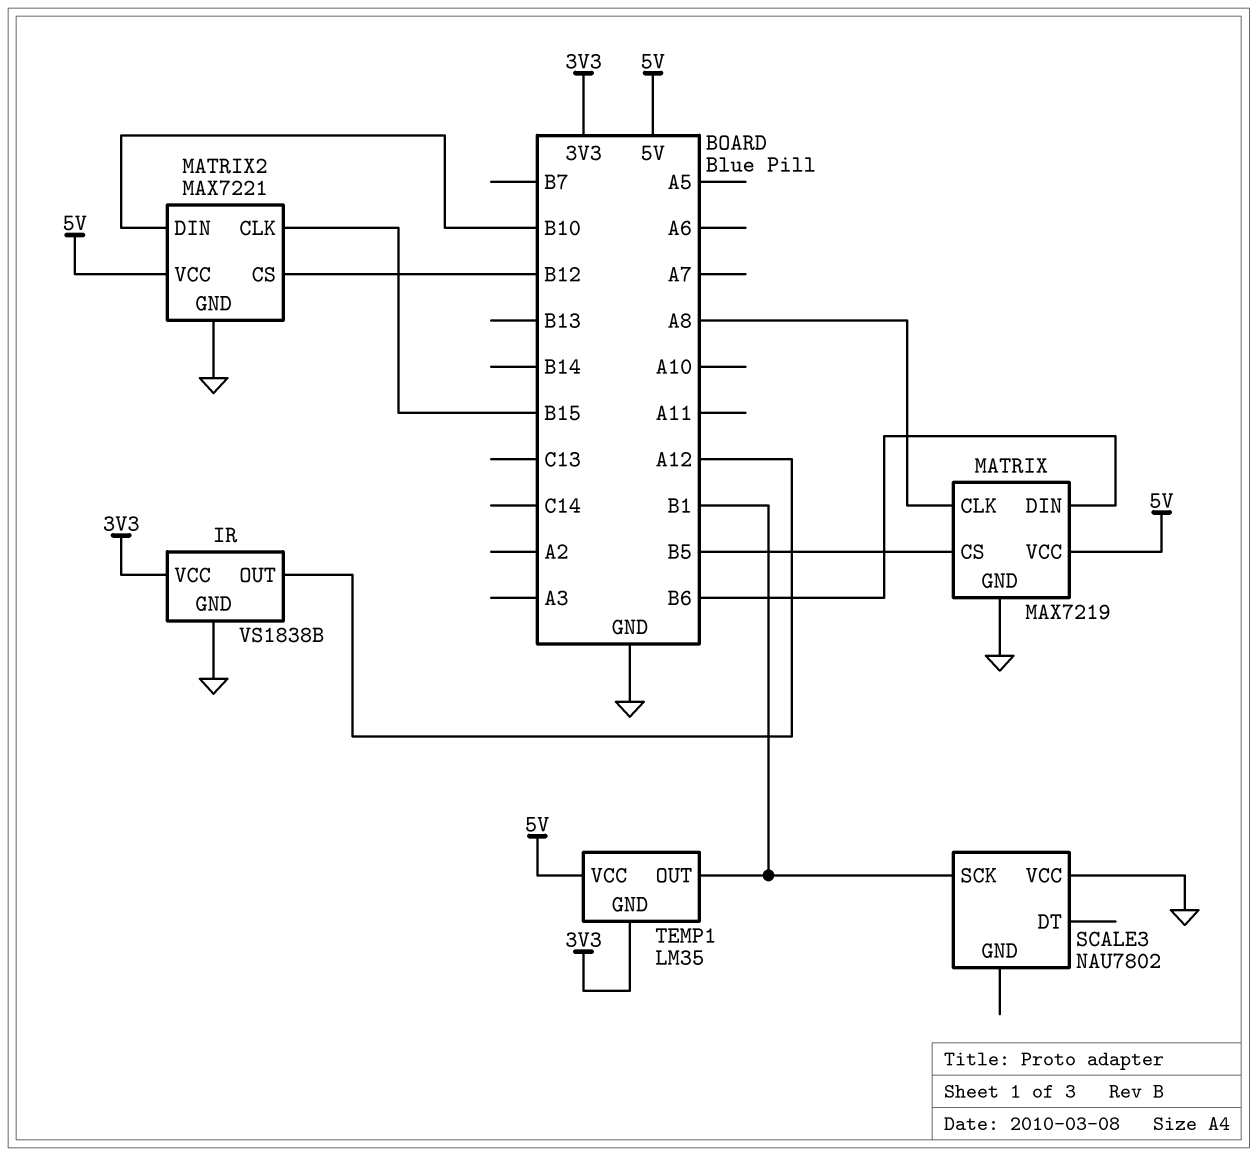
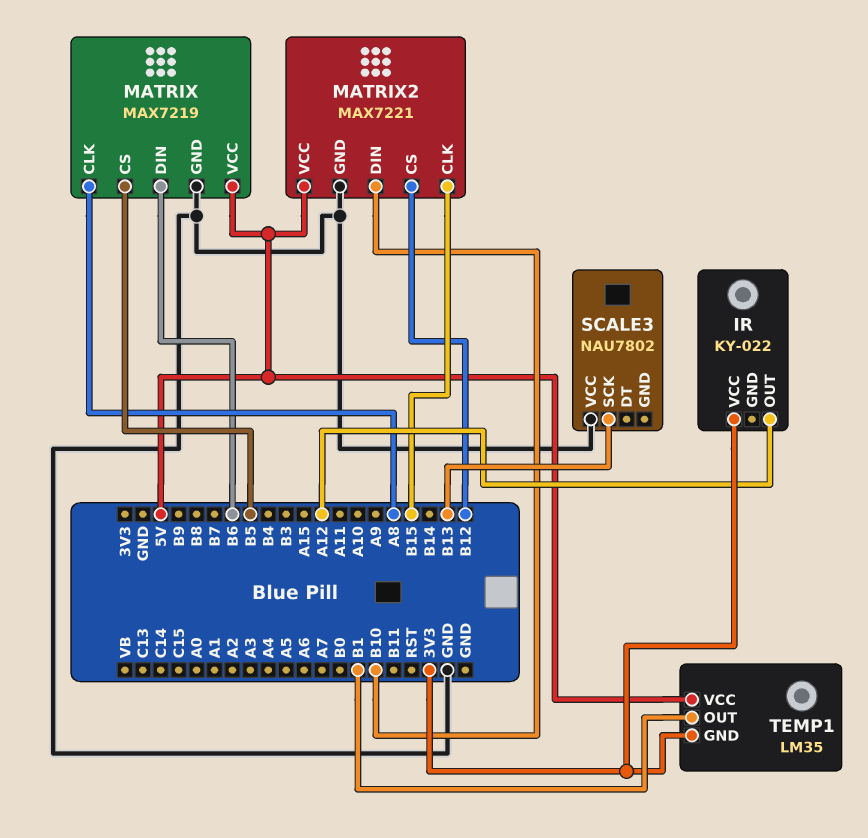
IR: VS1838B -> KY-022
IR pin GND: GND -> none
SCALE3 pin SCK: B1 -> B13

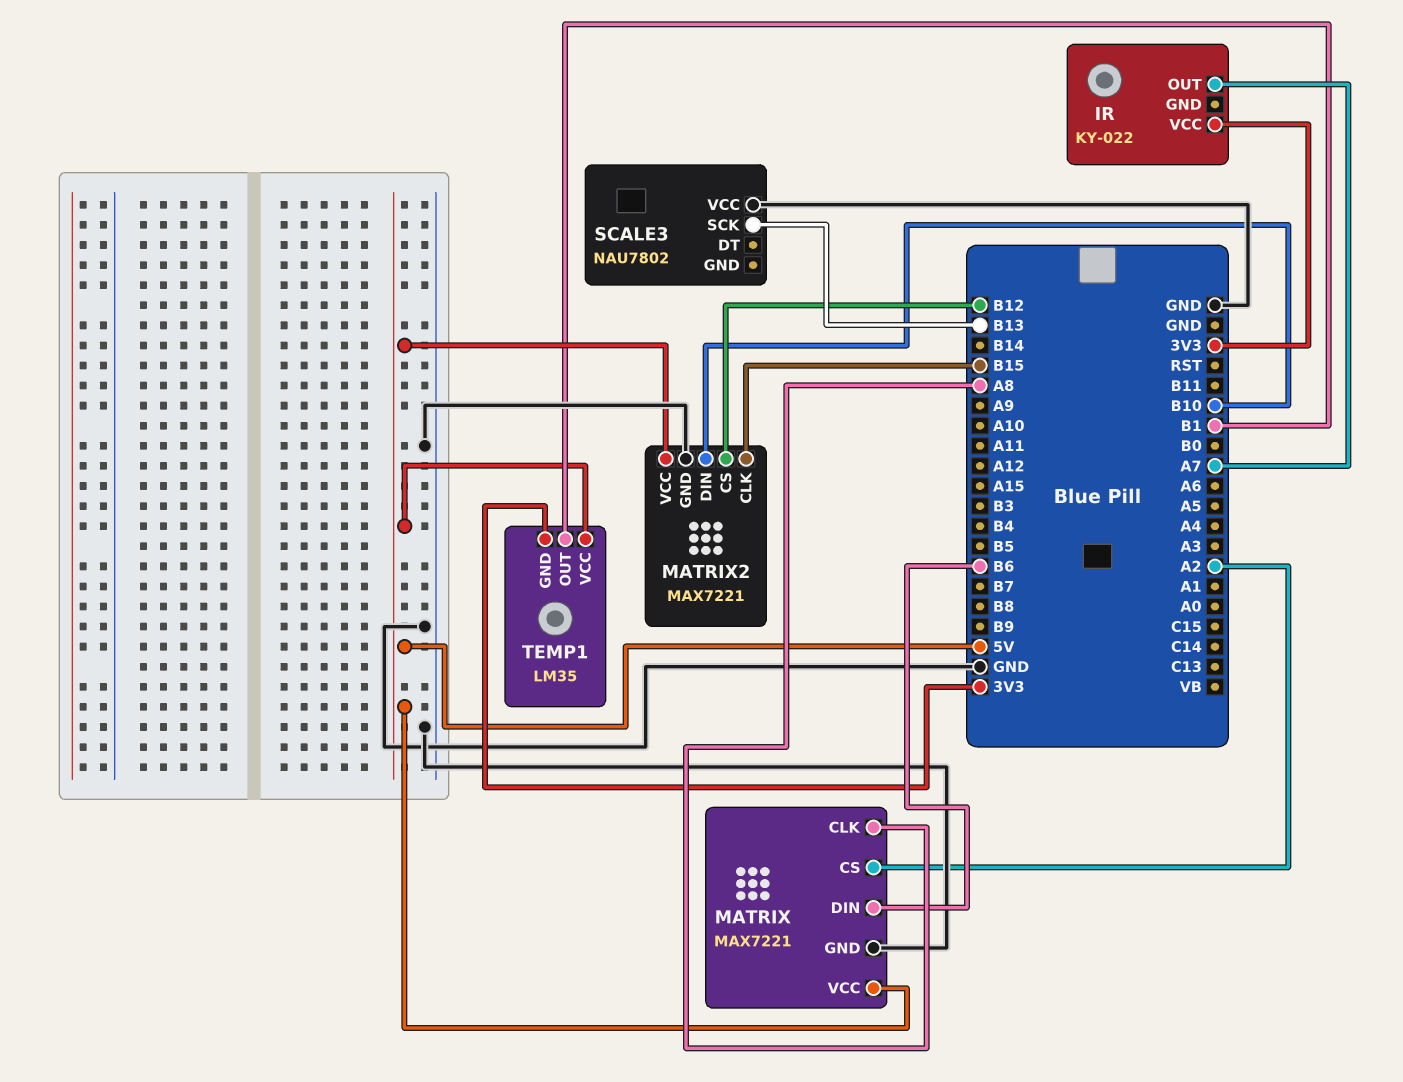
IR pin OUT: A12 -> A7
MATRIX: MAX7219 -> MAX7221
MATRIX pin CS: B5 -> A2

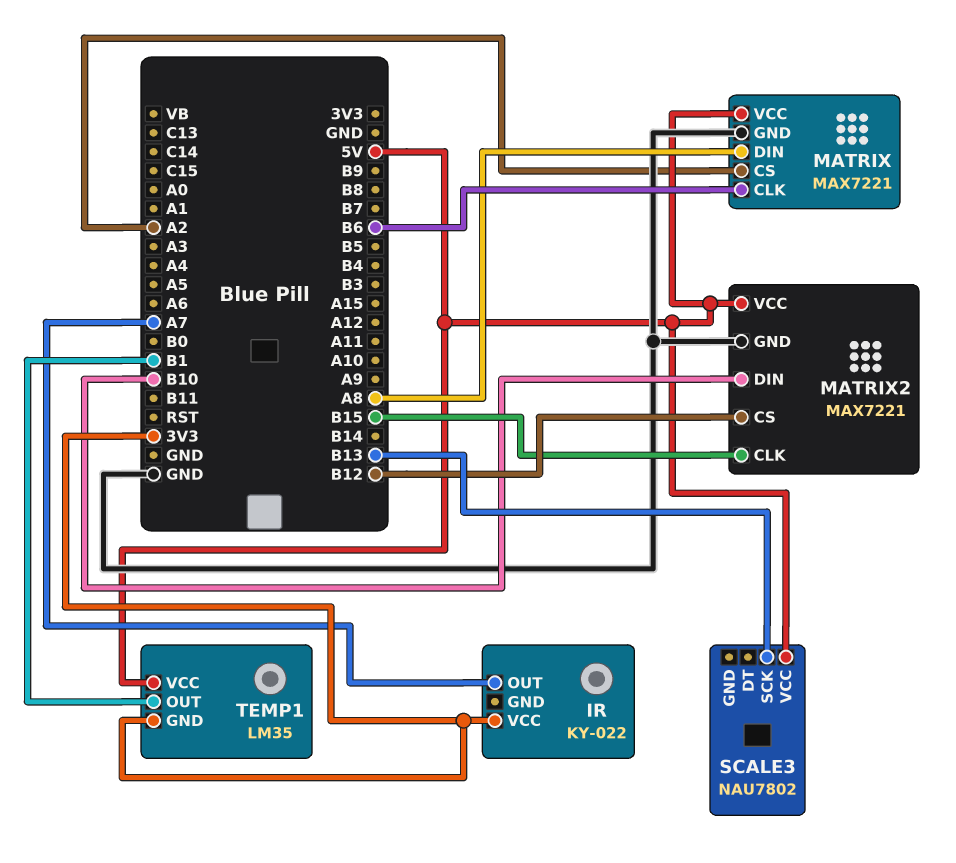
MATRIX pin CLK: A8 -> B6
MATRIX pin DIN: B6 -> A8
SCALE3 pin VCC: GND -> 5V

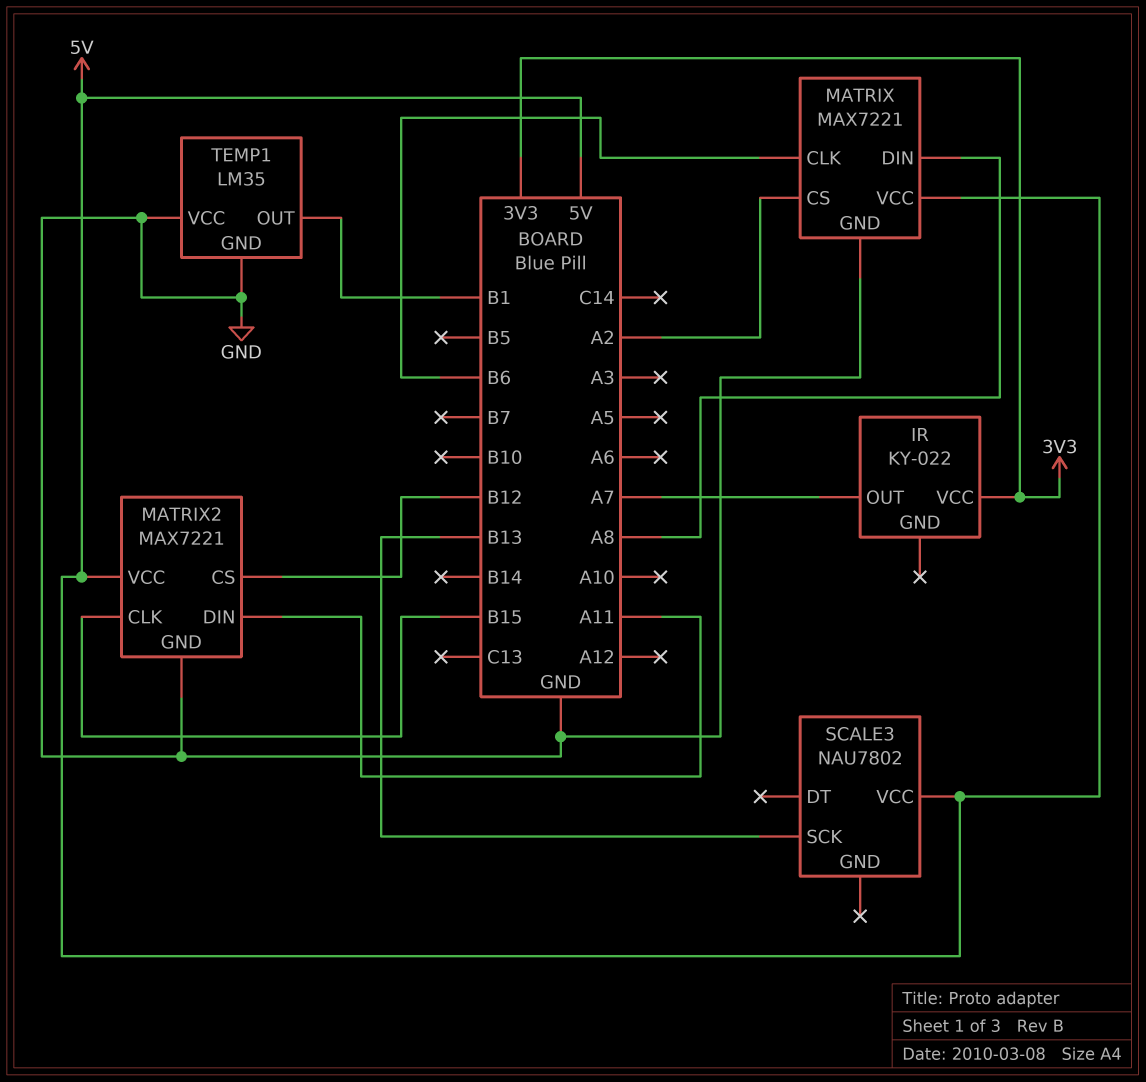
MATRIX2 pin DIN: B10 -> A11
TEMP1 pin GND: 3V3 -> GND
TEMP1 pin VCC: 5V -> GND

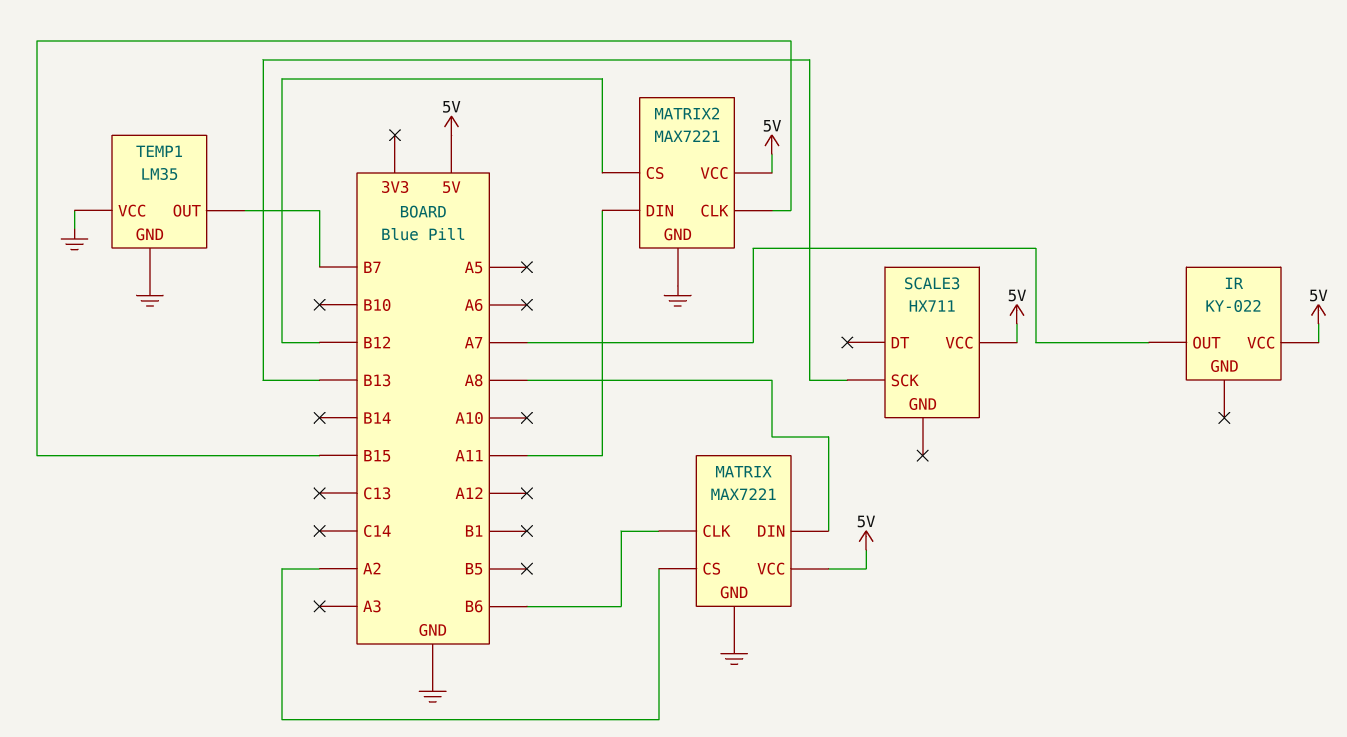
IR pin VCC: 3V3 -> 5V
SCALE3: NAU7802 -> HX711
TEMP1 pin OUT: B1 -> B7

